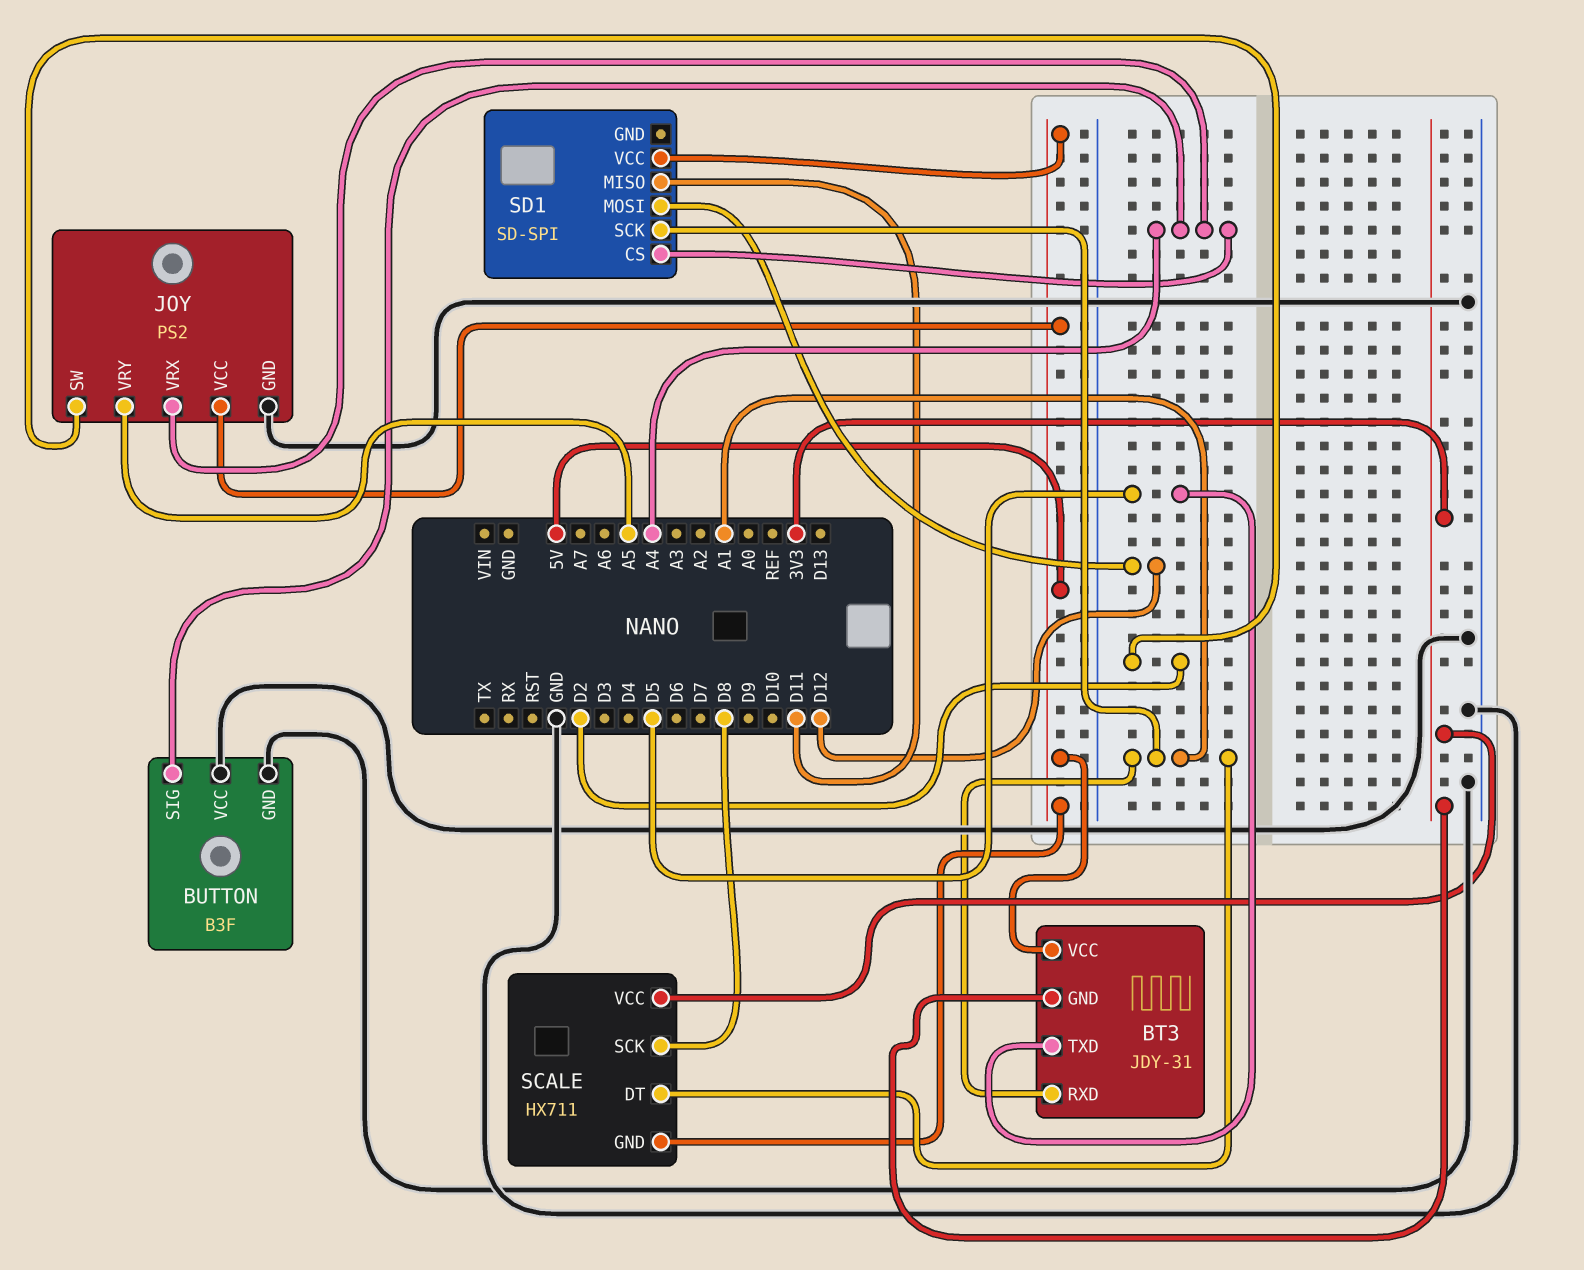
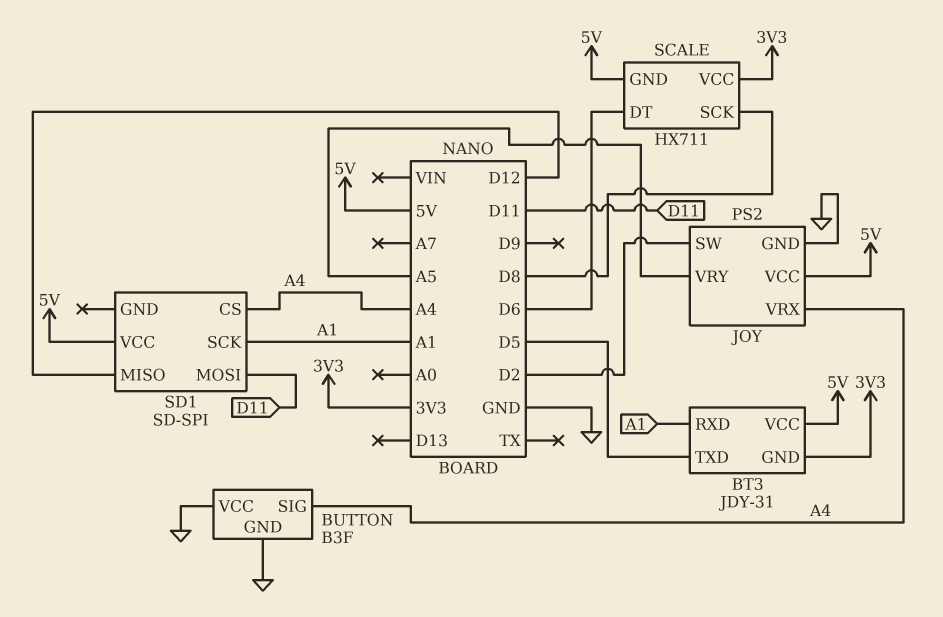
SCALE pin DT: A1 -> D6
SD1 pin MISO: D11 -> D12
SD1 pin MOSI: D12 -> D11

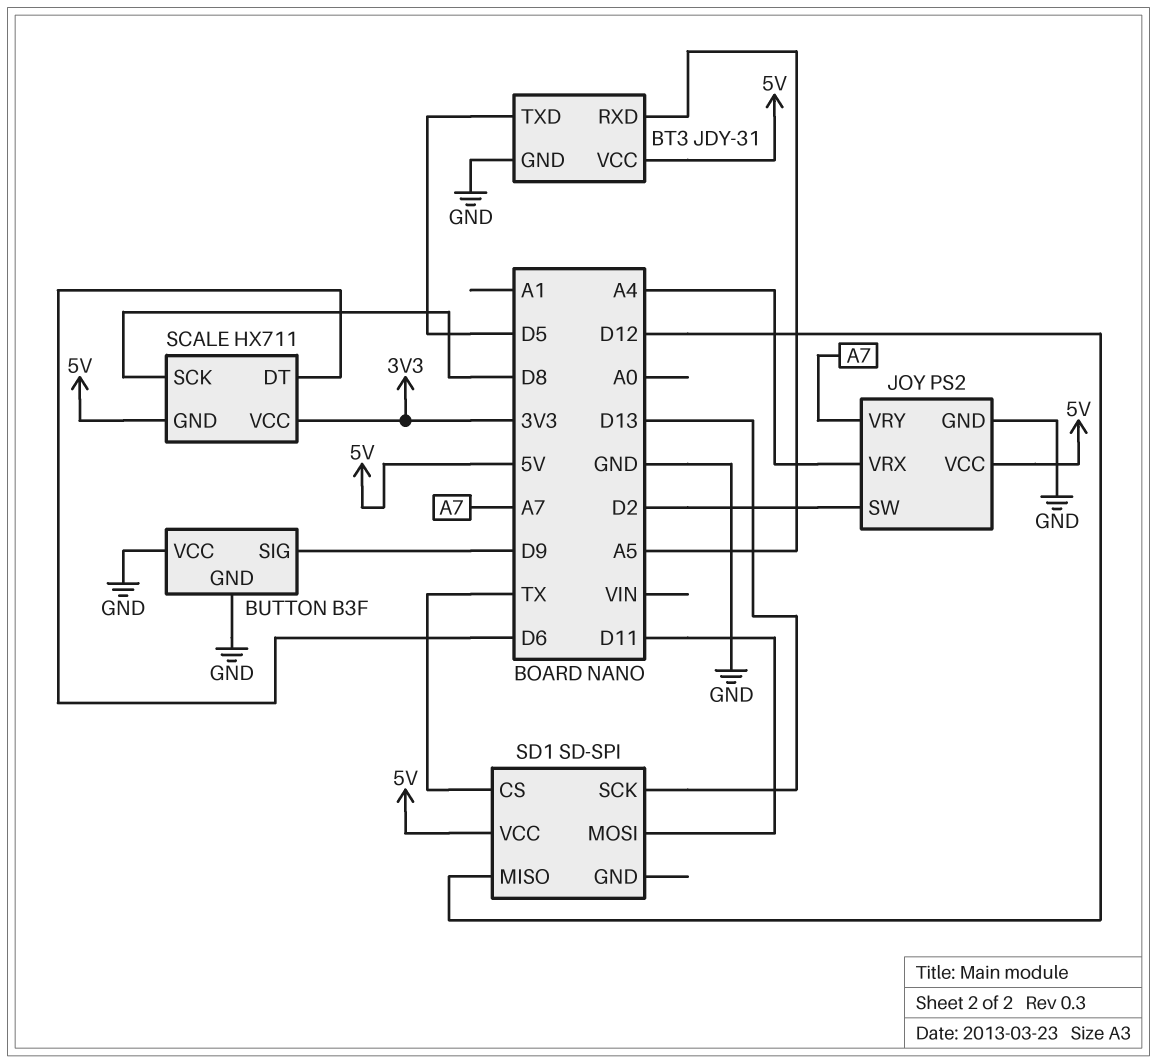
BT3 pin GND: 3V3 -> GND
BT3 pin RXD: A1 -> A5
BUTTON pin SIG: A4 -> D9
JOY pin VRY: A5 -> A7
SD1 pin CS: A4 -> TX
SD1 pin SCK: A1 -> D13

